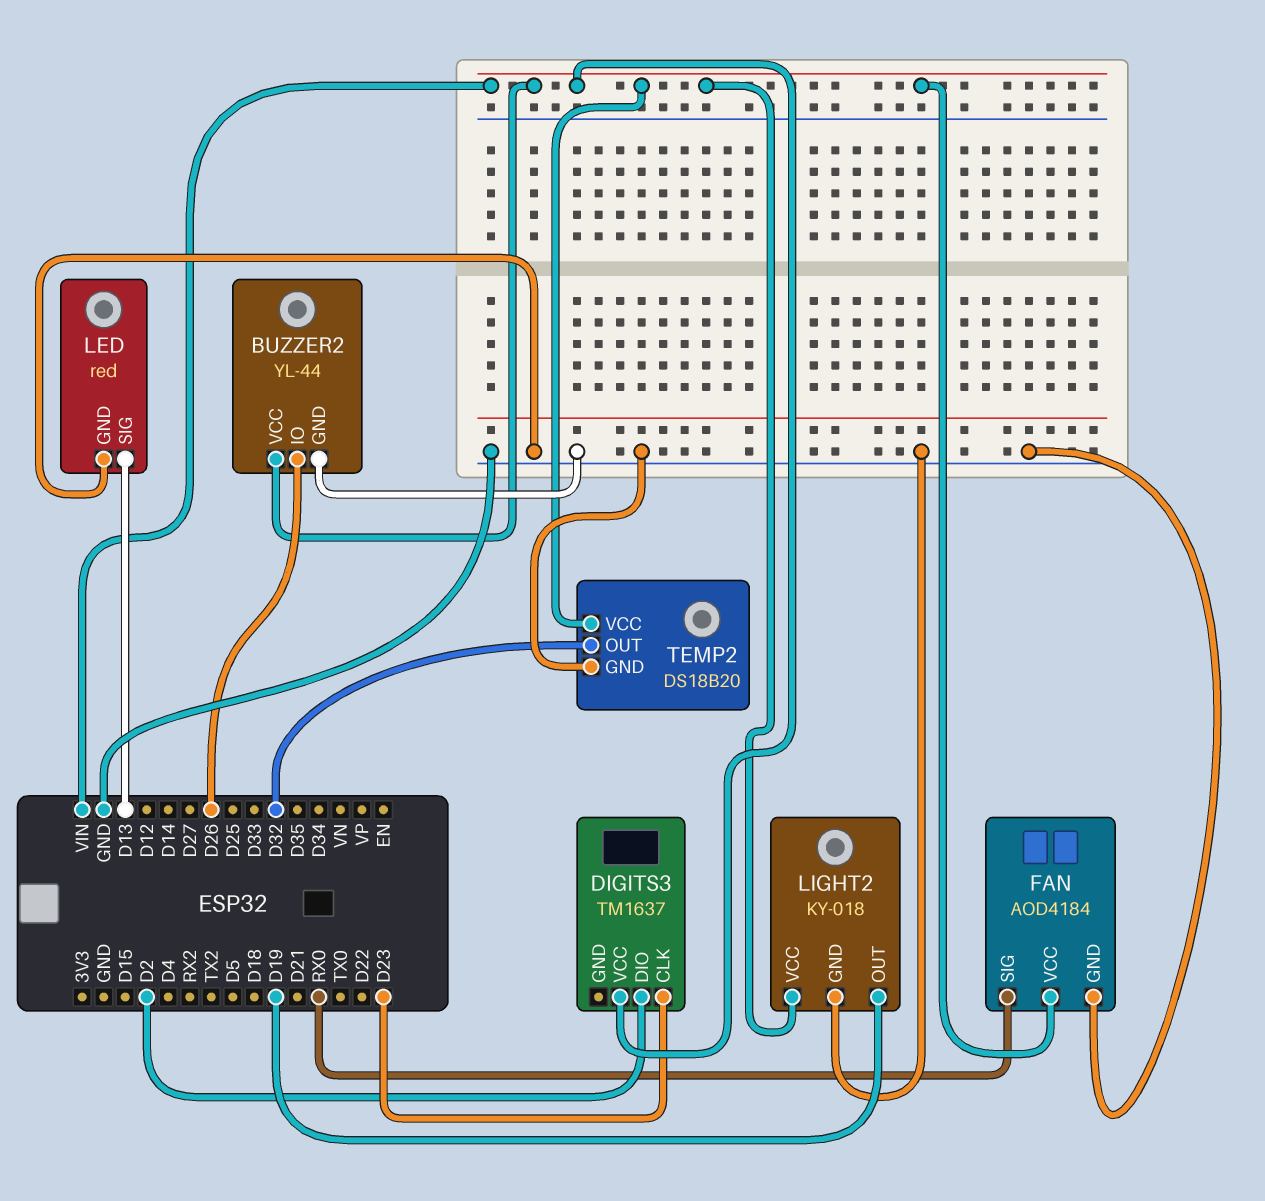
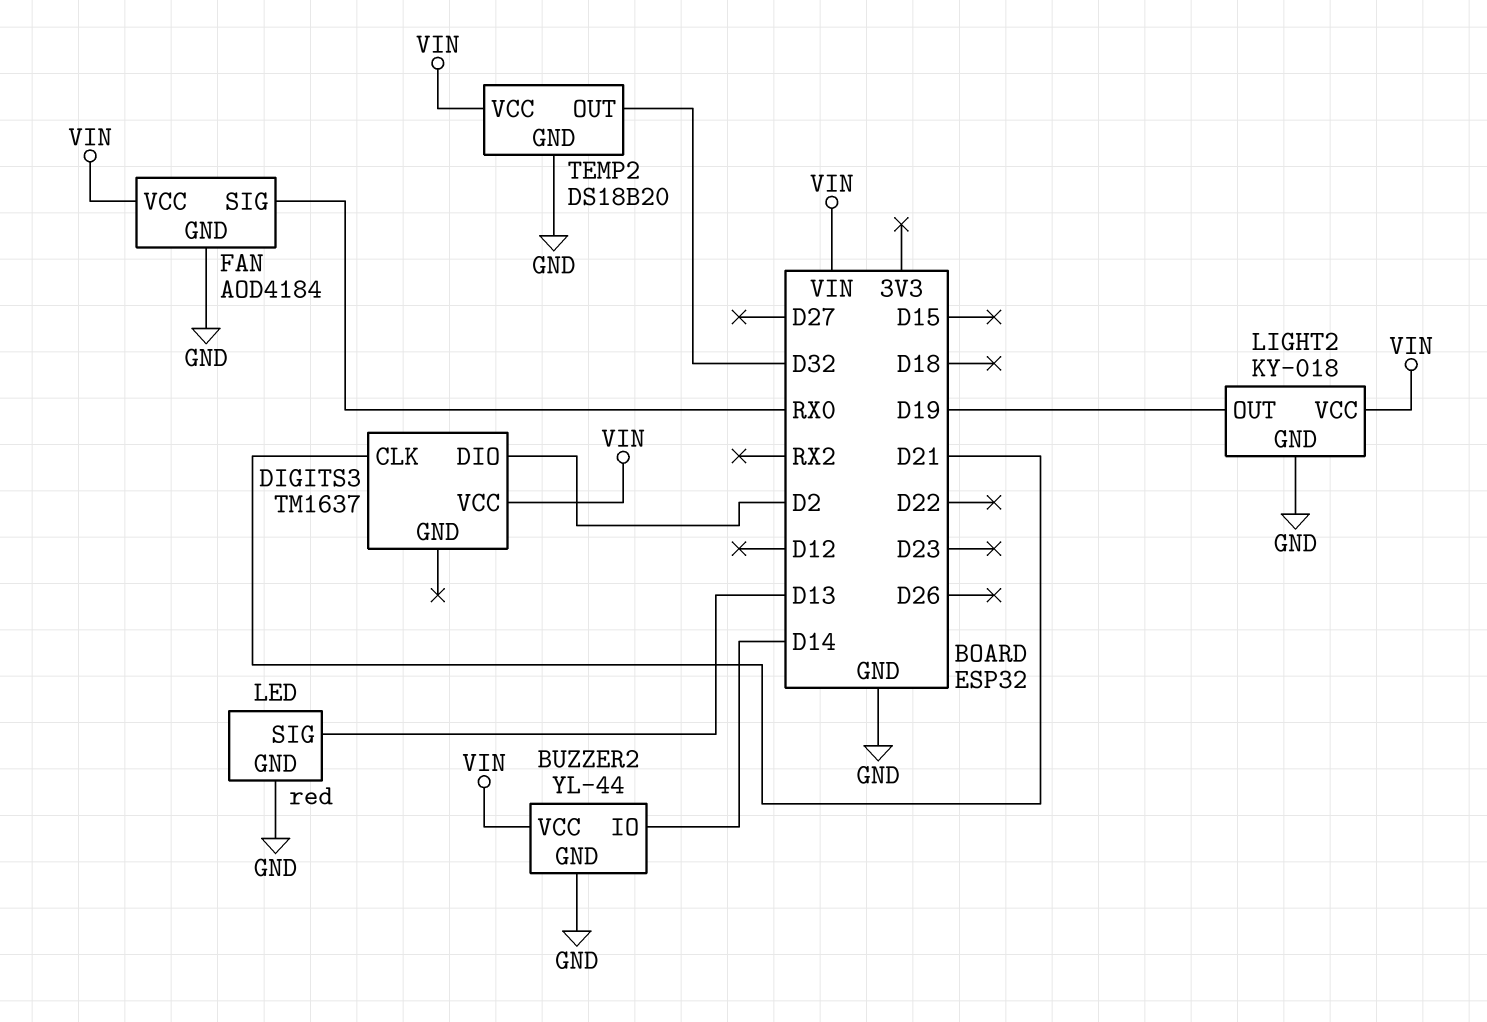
BUZZER2 pin IO: D26 -> D14
DIGITS3 pin CLK: D23 -> D21

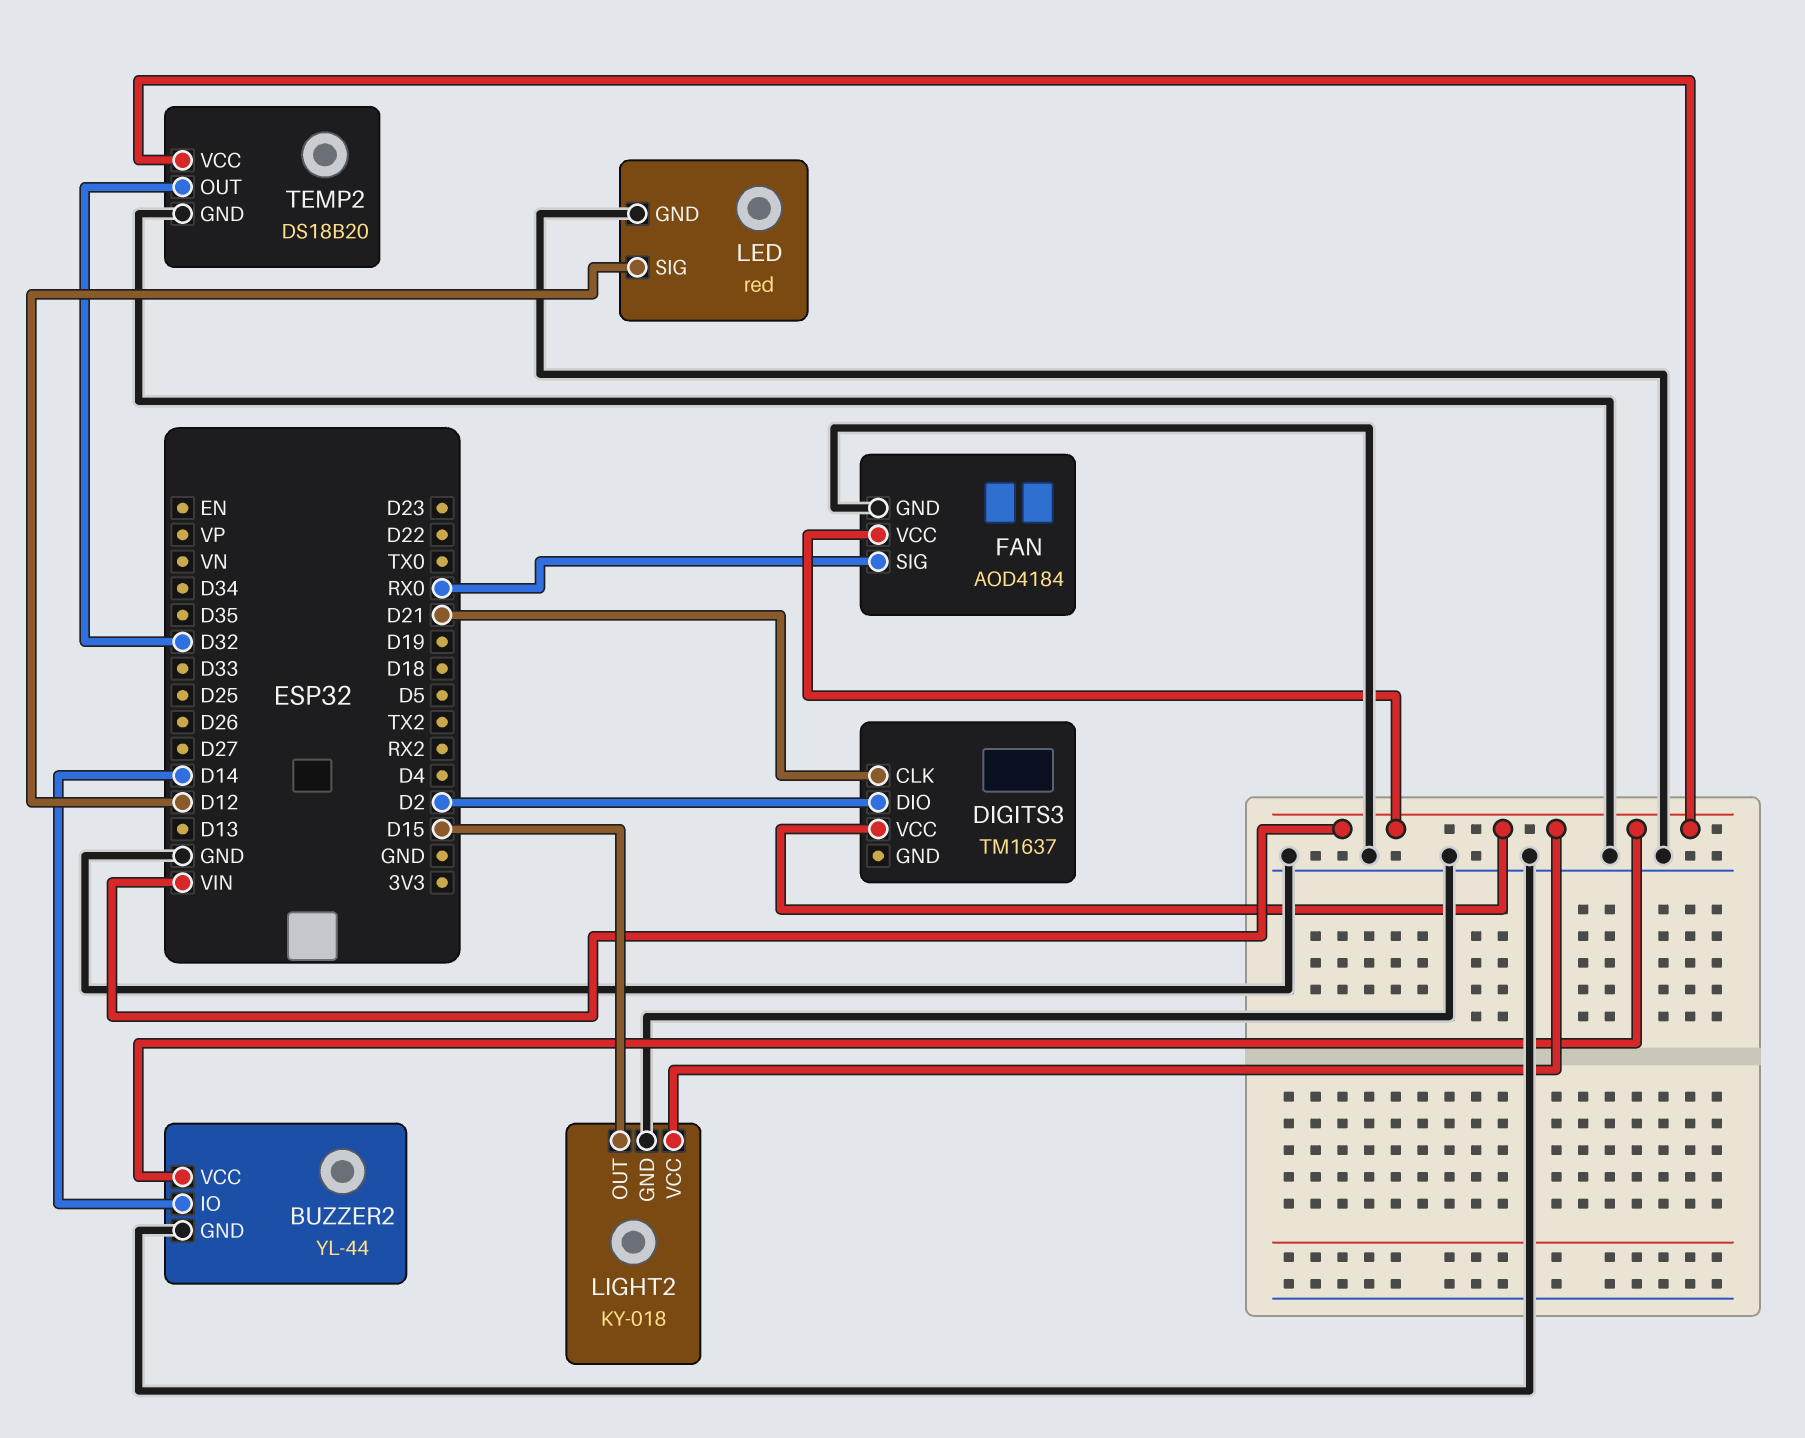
LED pin SIG: D13 -> D12
LIGHT2 pin OUT: D19 -> D15

